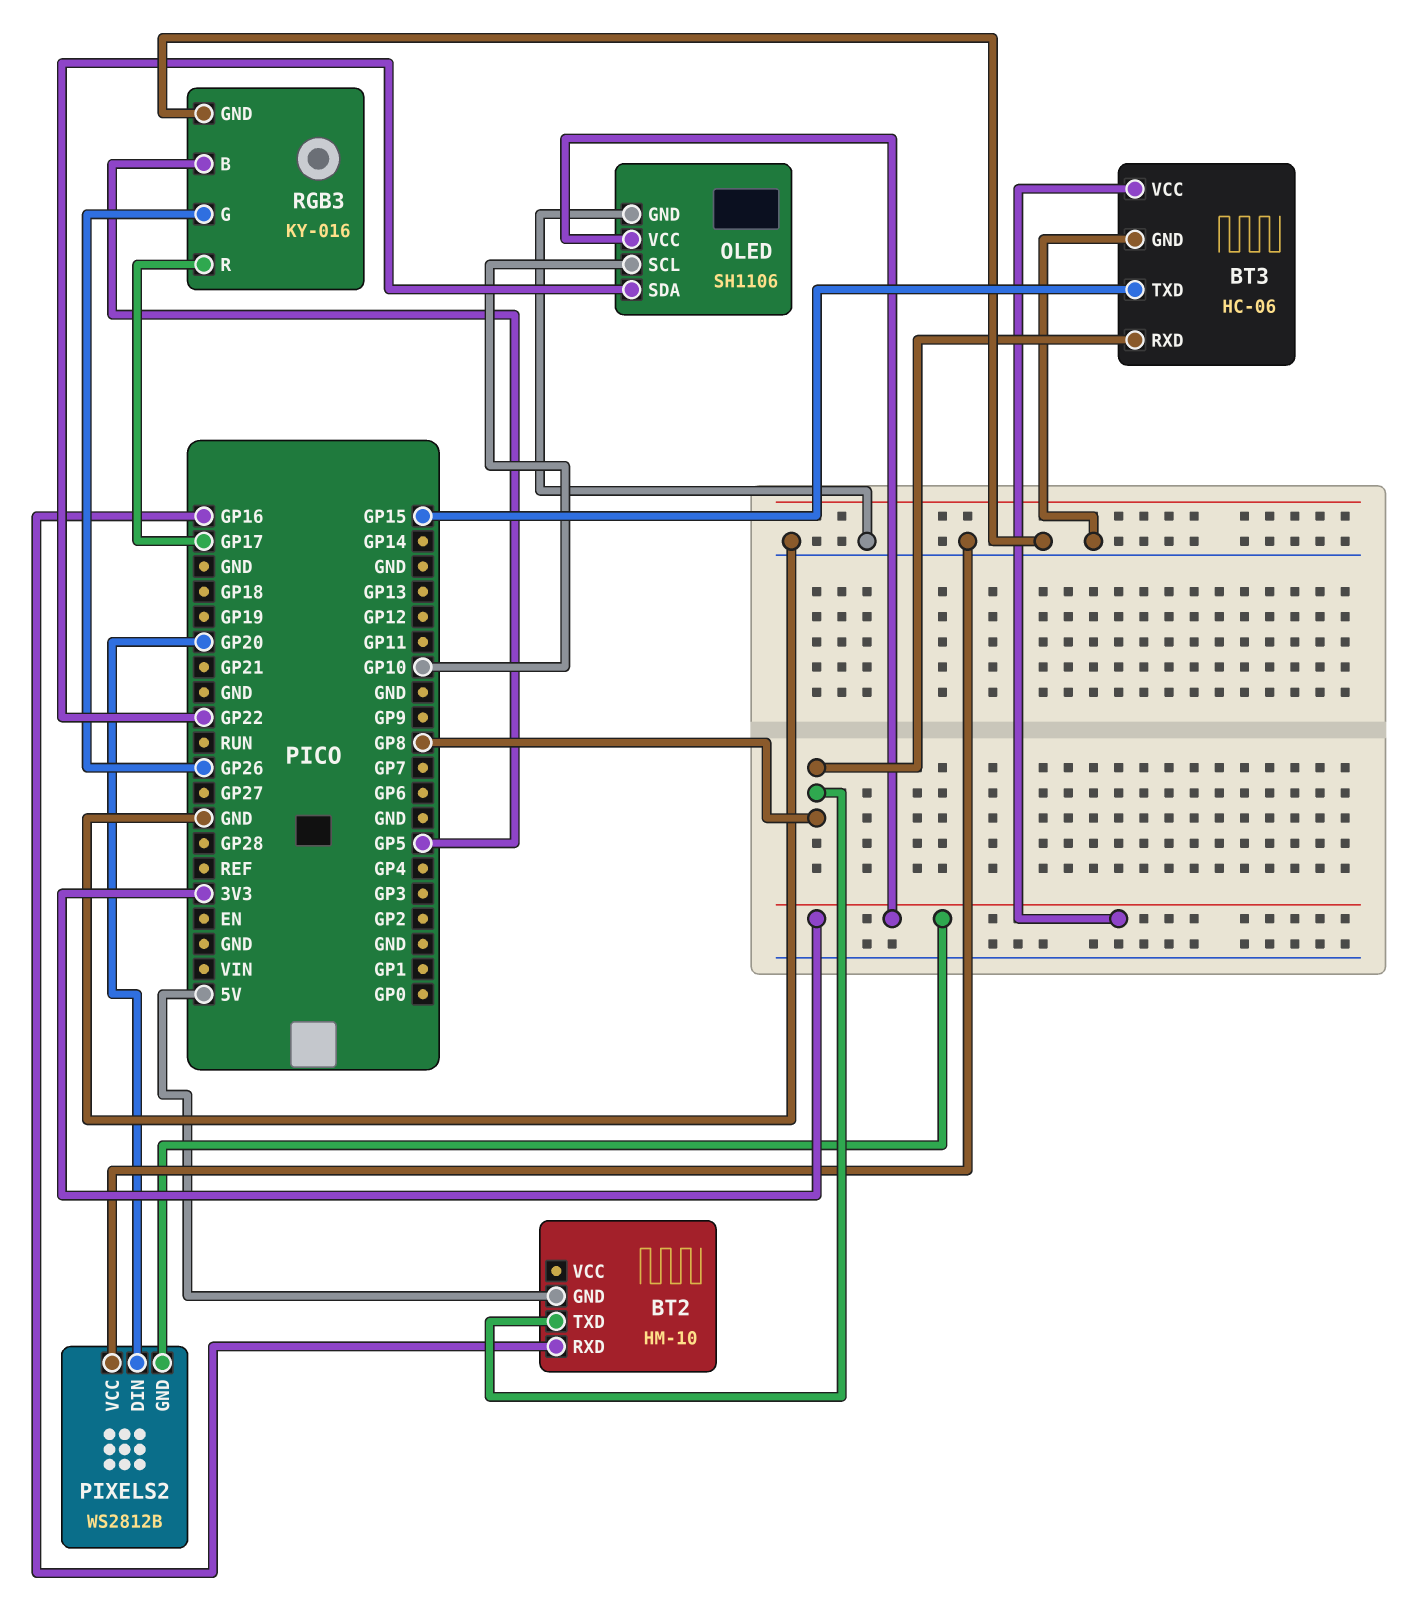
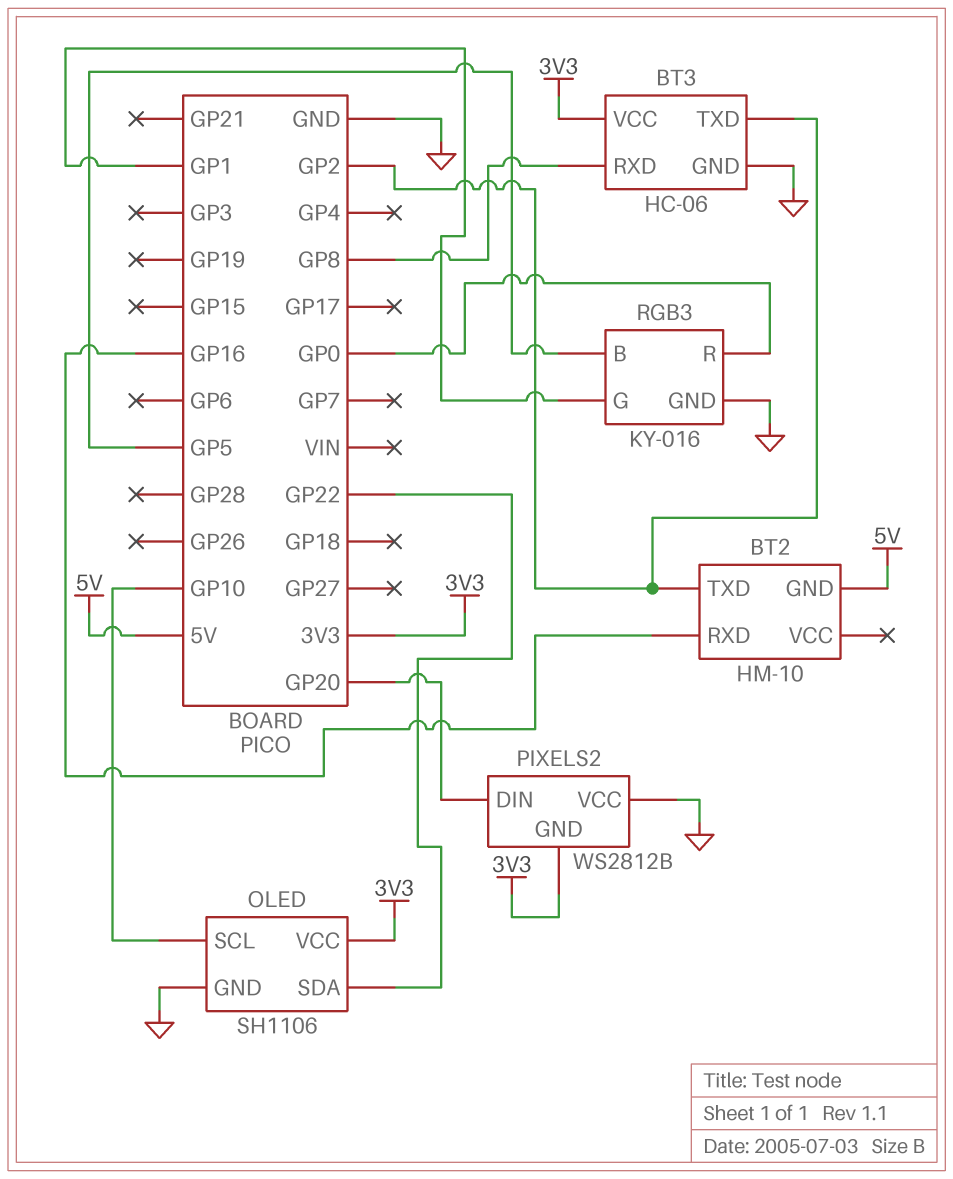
BT2 pin TXD: GP8 -> GP2
BT3 pin TXD: GP15 -> GP2
RGB3 pin G: GP26 -> GP1
RGB3 pin R: GP17 -> GP0

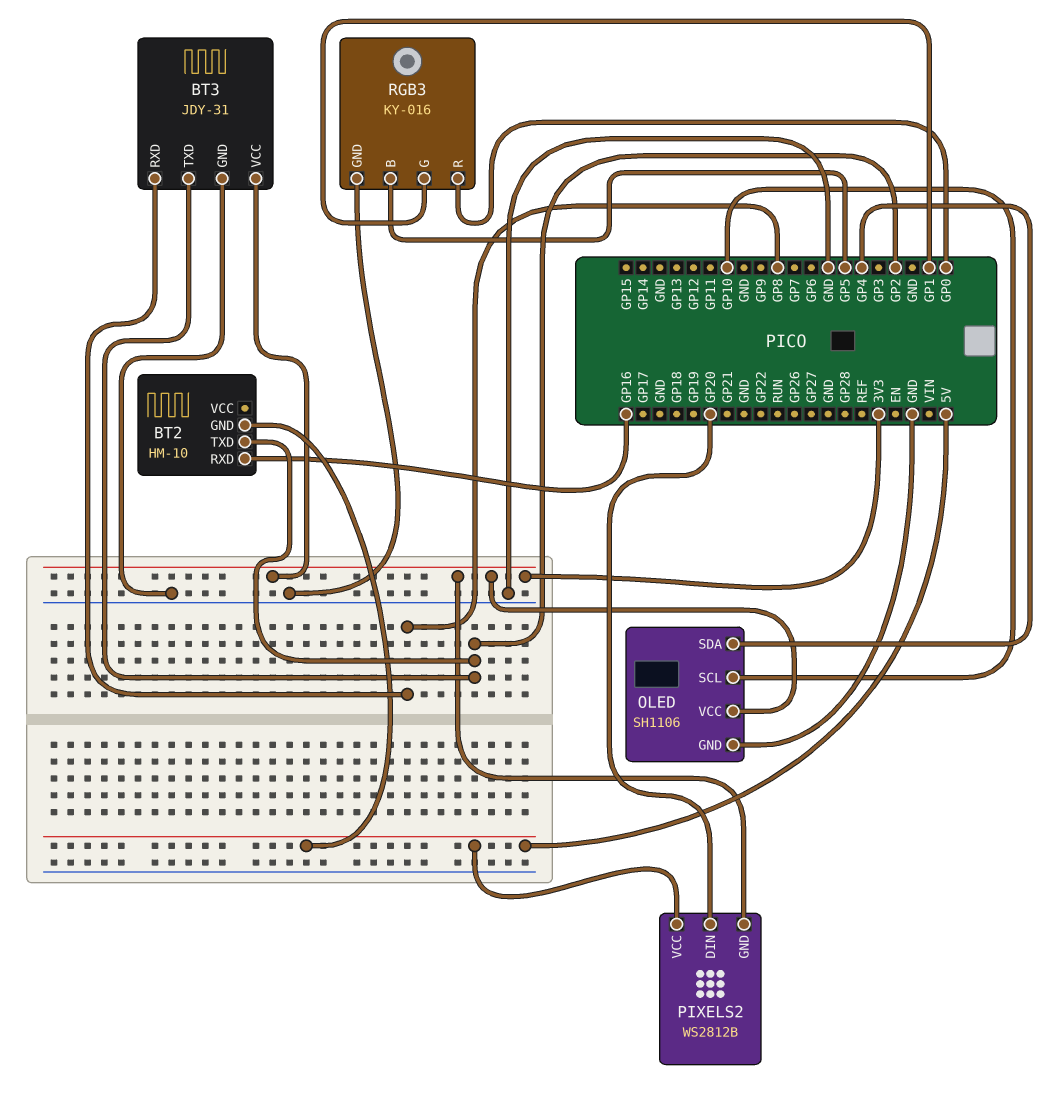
BT3: HC-06 -> JDY-31
OLED pin SDA: GP22 -> GP4
PIXELS2 pin VCC: GND -> 5V

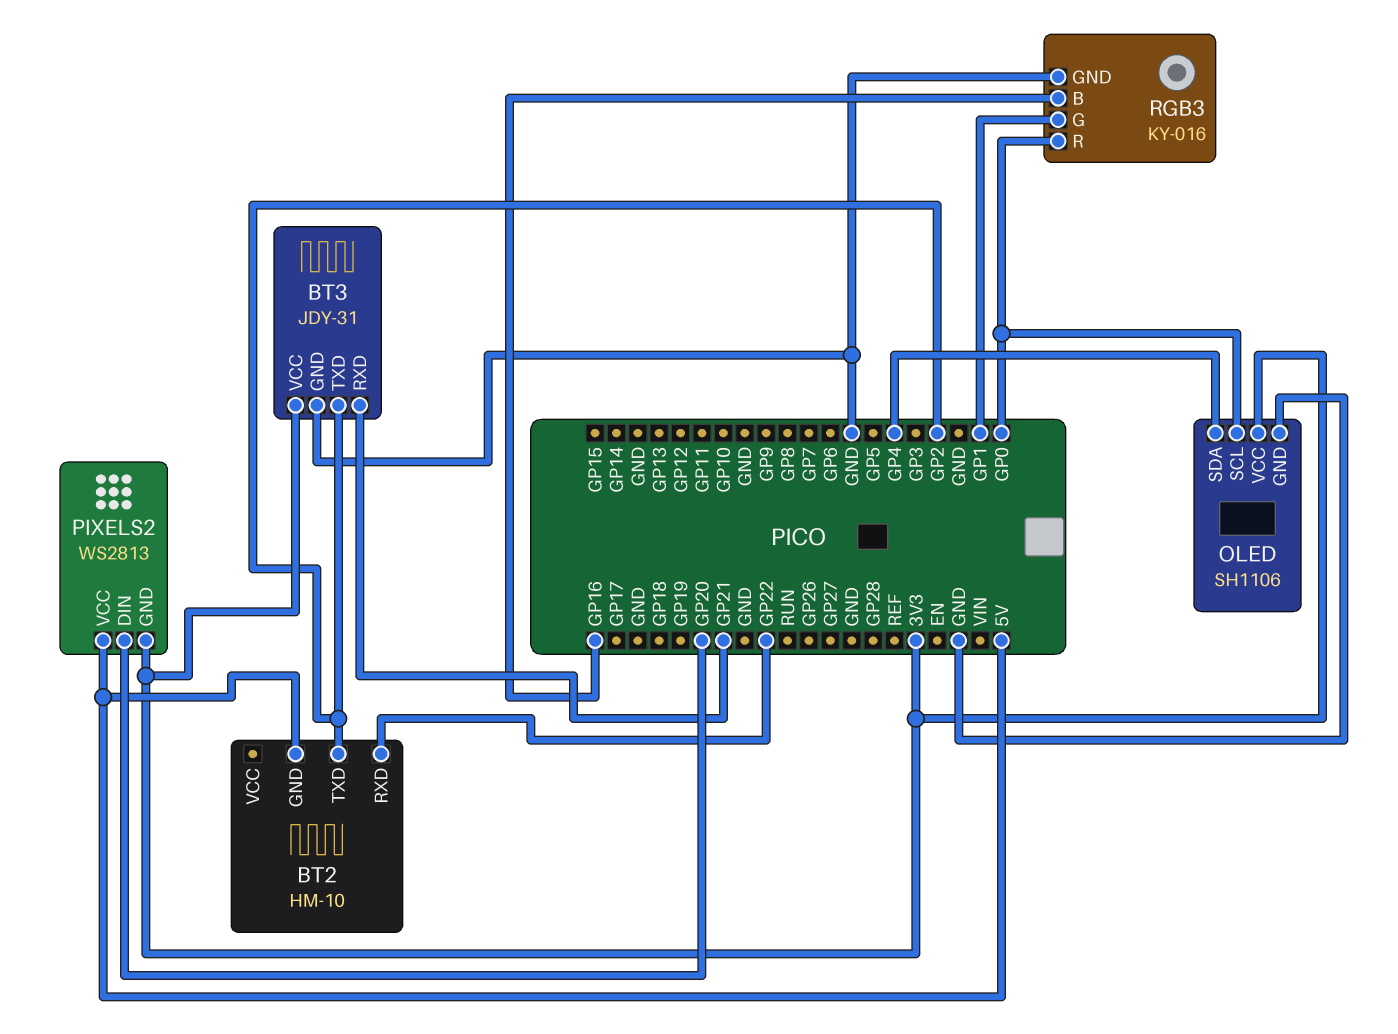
BT2 pin RXD: GP16 -> GP22
BT3 pin RXD: GP8 -> GP21
OLED pin SCL: GP10 -> GP0
PIXELS2: WS2812B -> WS2813
RGB3 pin B: GP5 -> GP16

